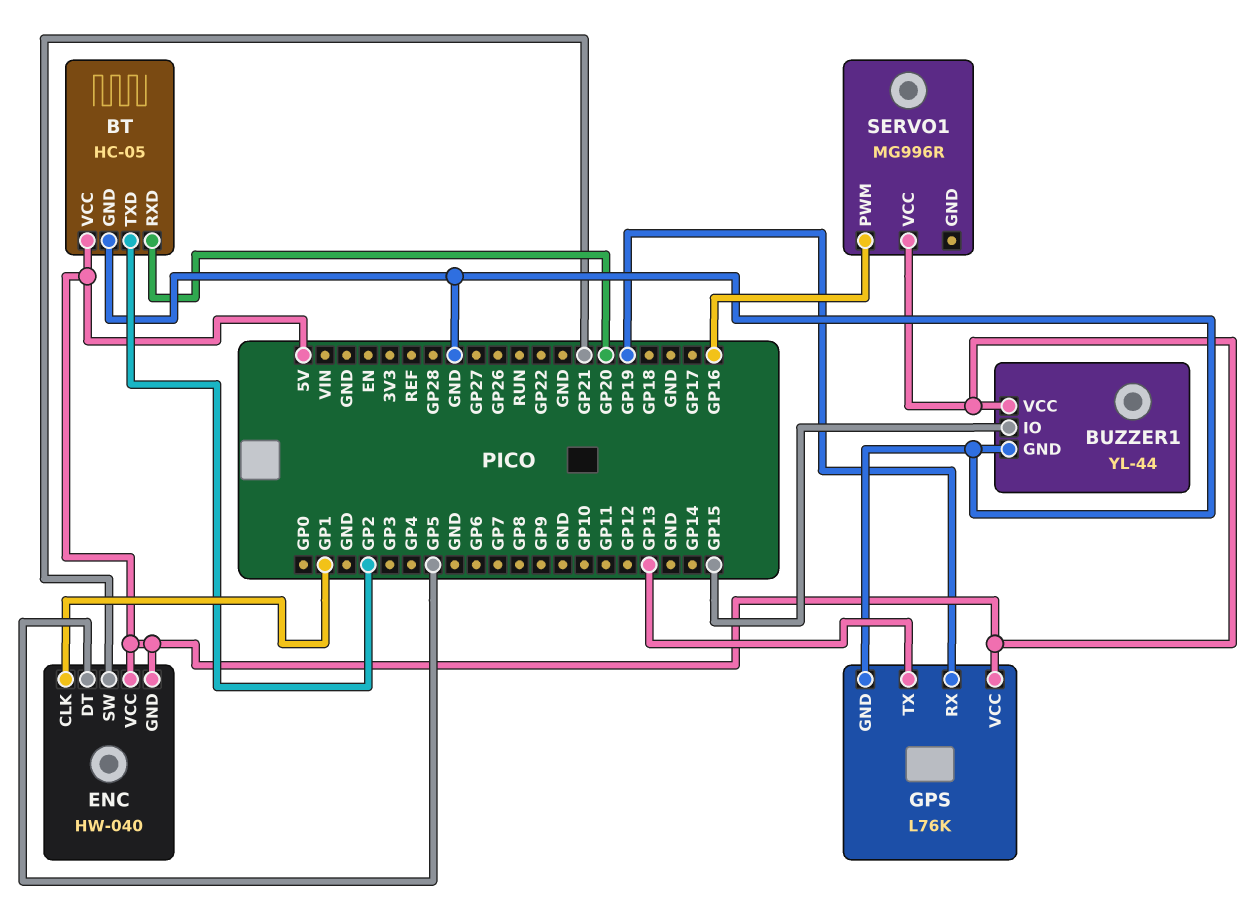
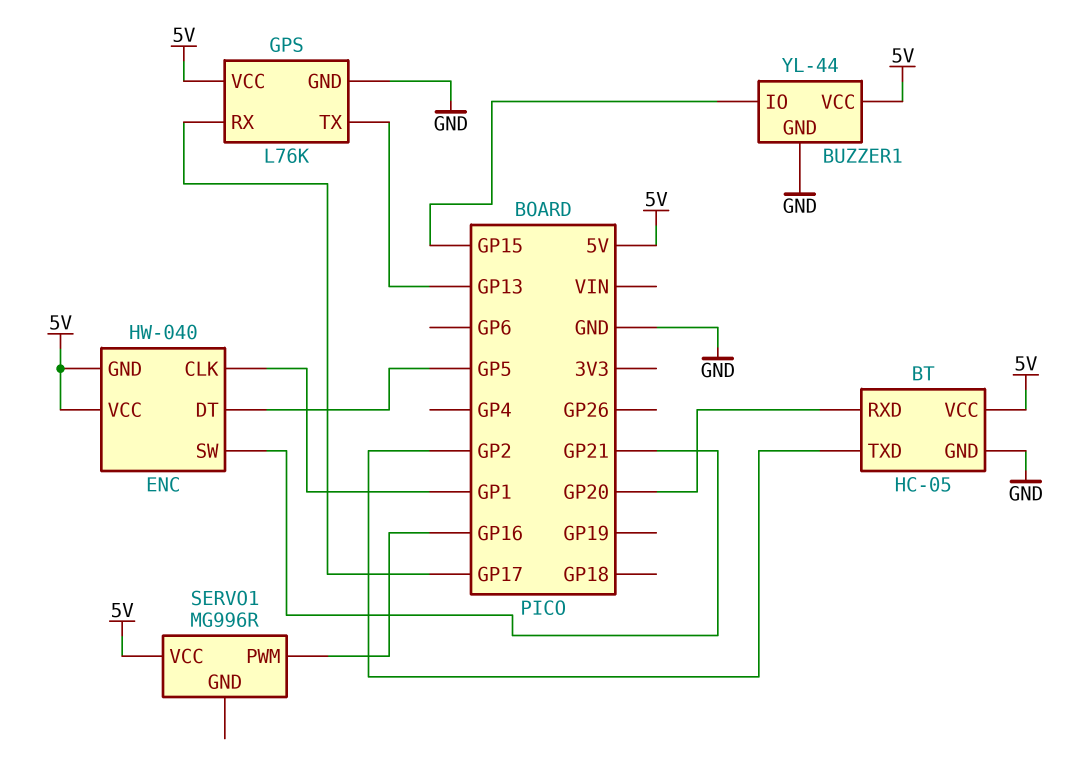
GPS pin RX: GP19 -> GP17

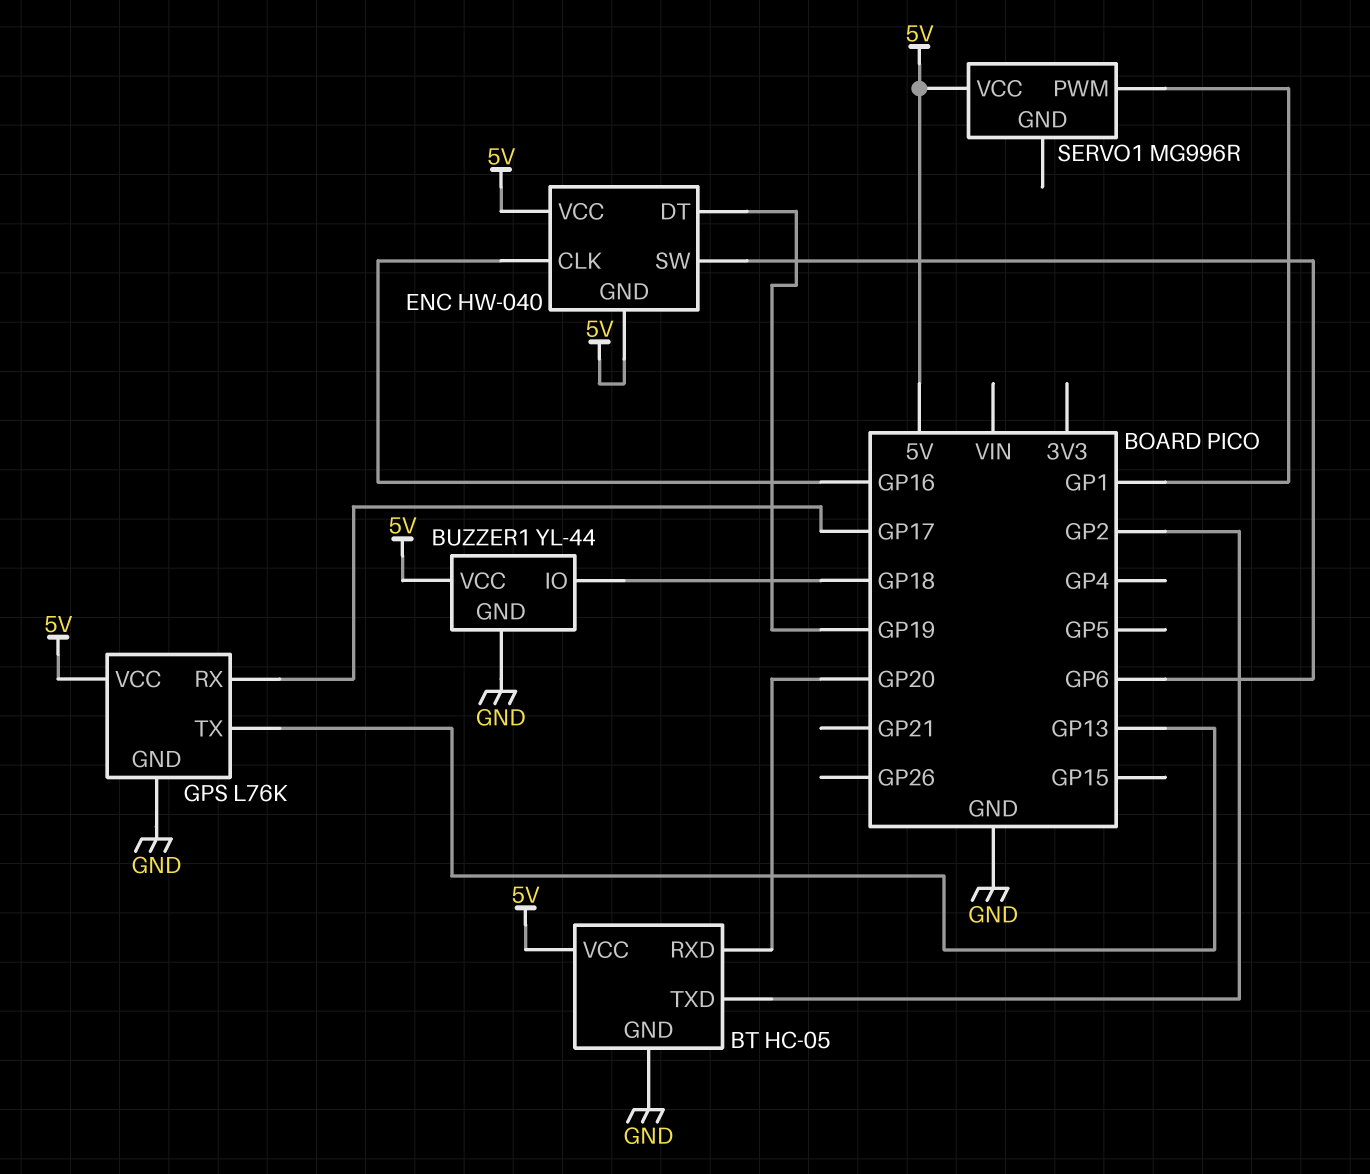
BUZZER1 pin IO: GP15 -> GP18
ENC pin CLK: GP1 -> GP16
ENC pin DT: GP5 -> GP19
ENC pin SW: GP21 -> GP6
SERVO1 pin PWM: GP16 -> GP1

